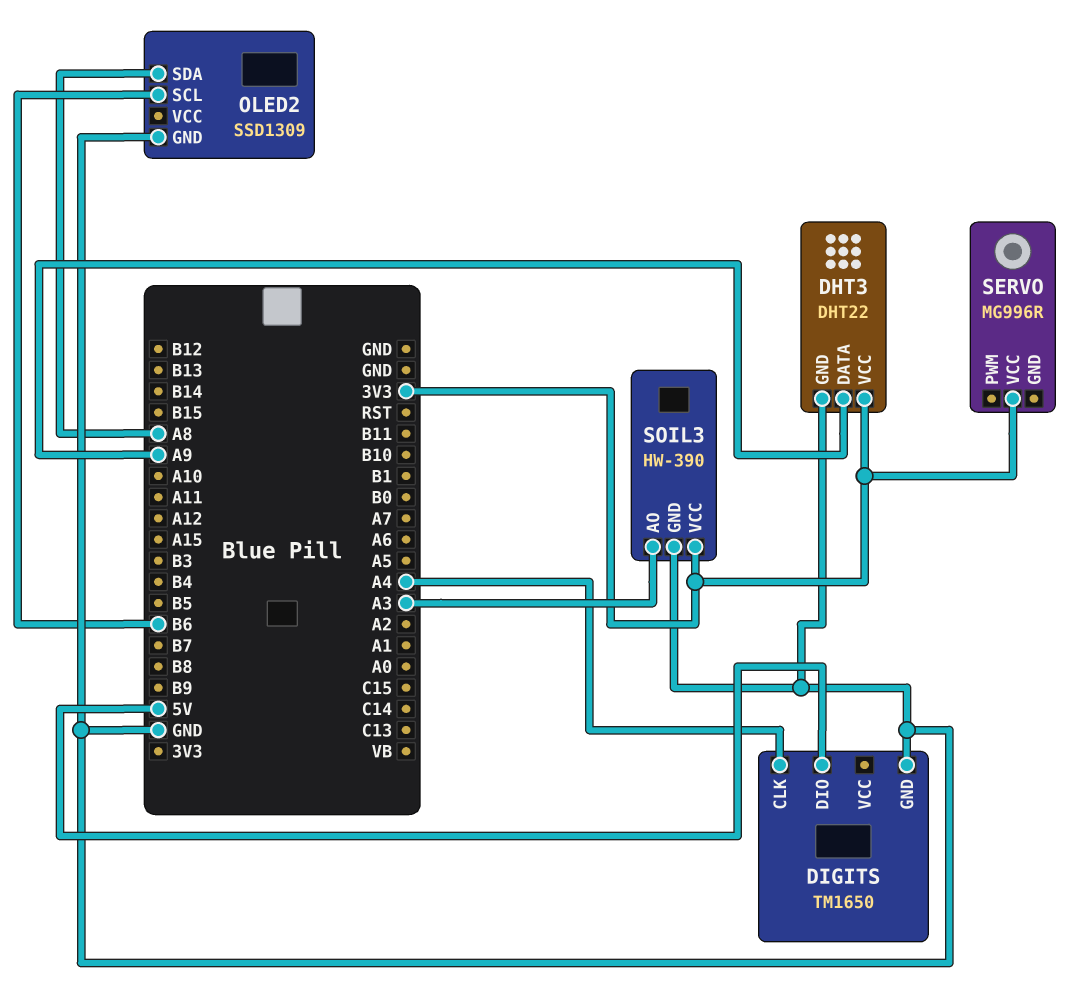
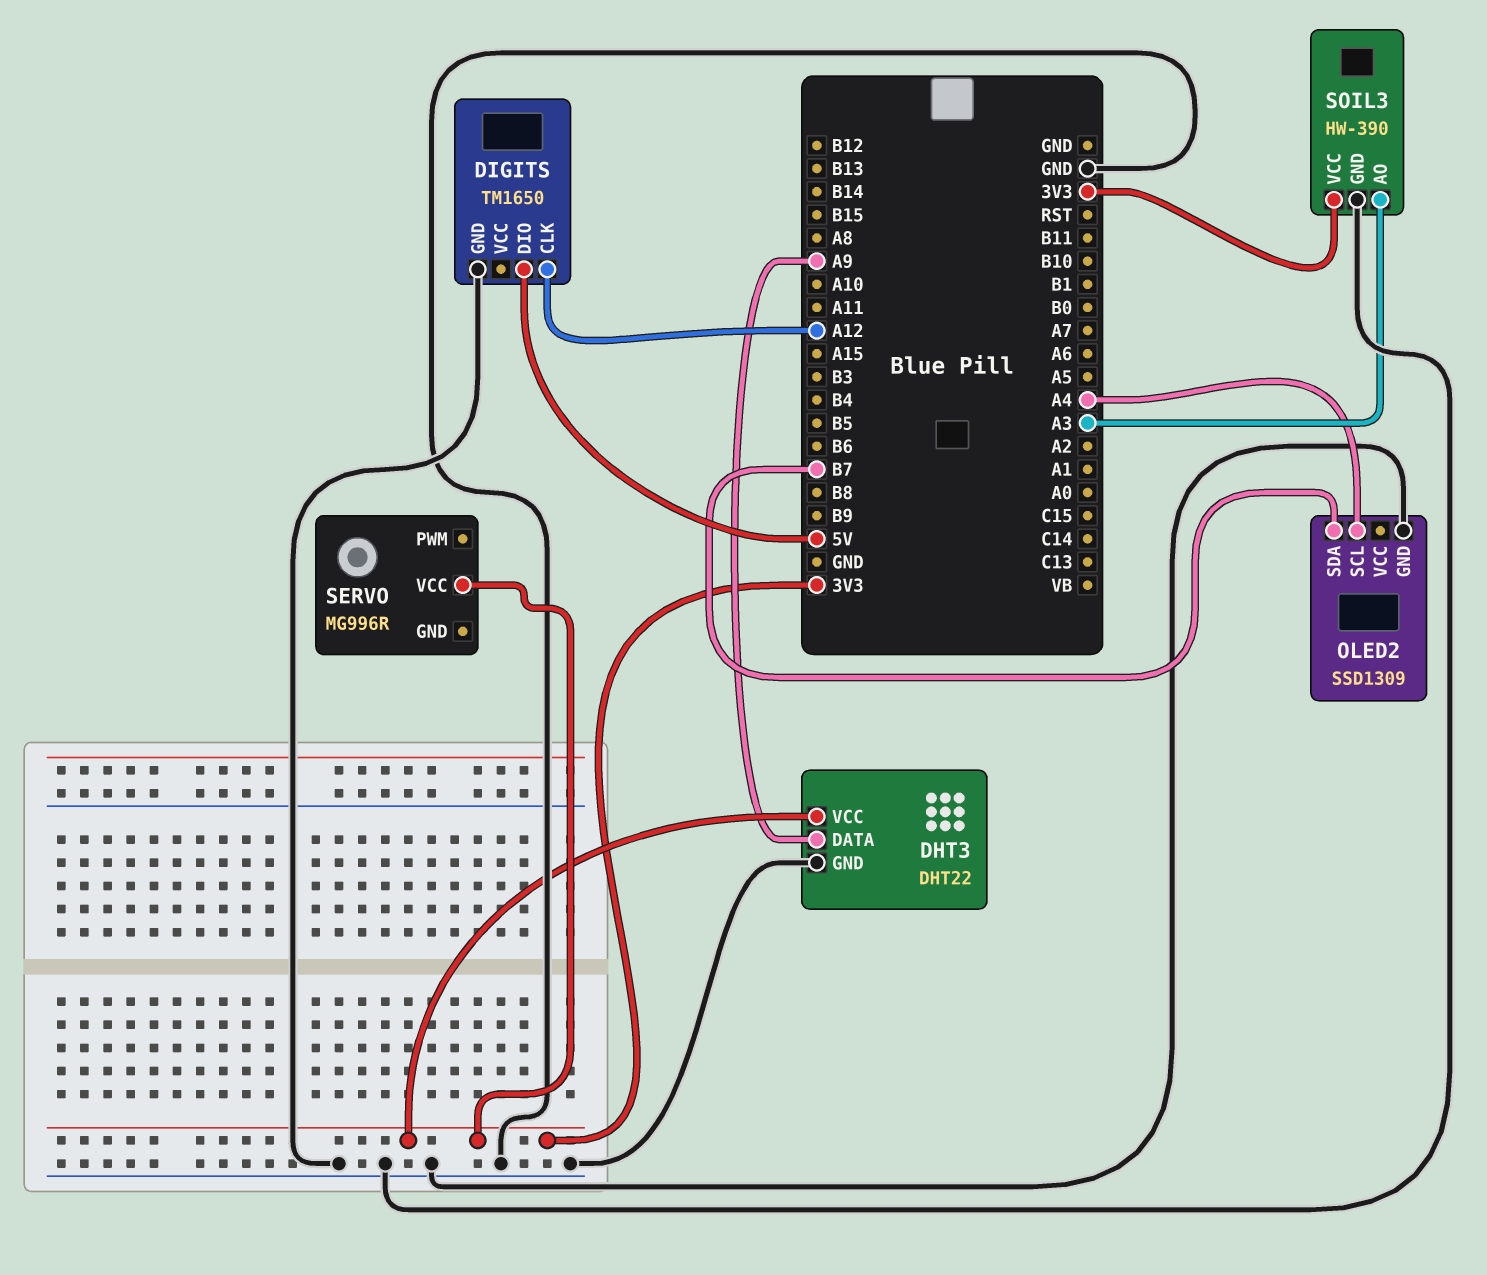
DIGITS pin CLK: A4 -> A12
OLED2 pin SCL: B6 -> A4
OLED2 pin SDA: A8 -> B7

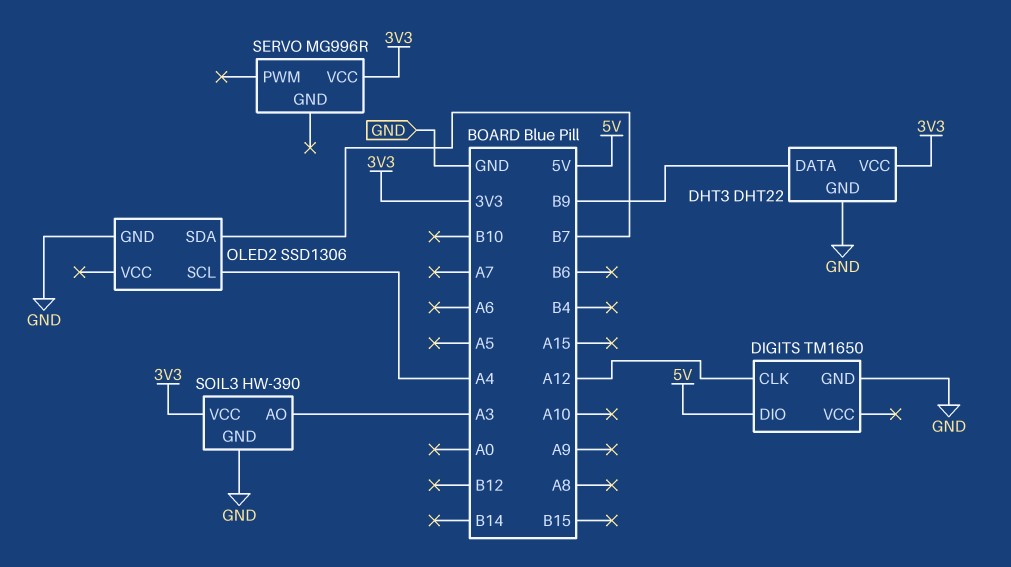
DHT3 pin DATA: A9 -> B9
OLED2: SSD1309 -> SSD1306

